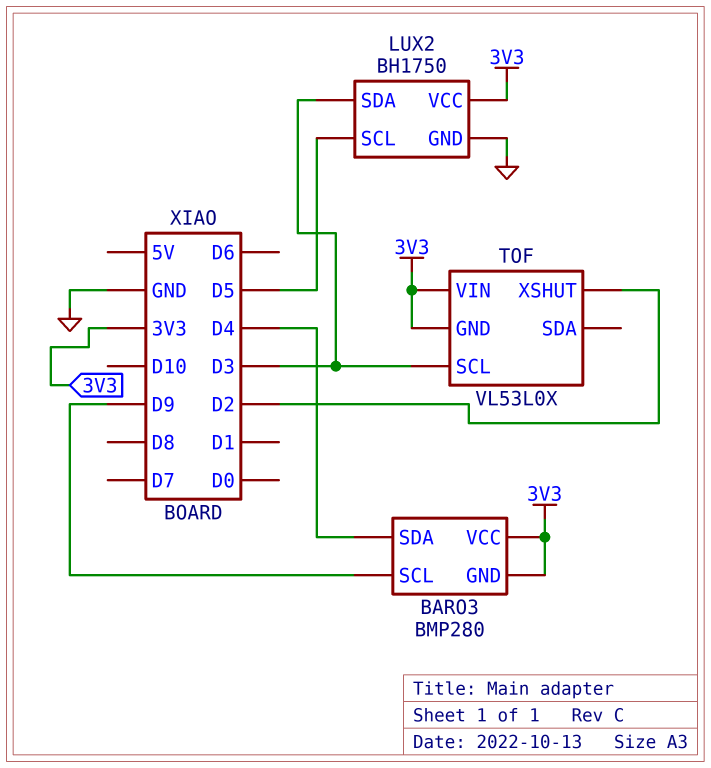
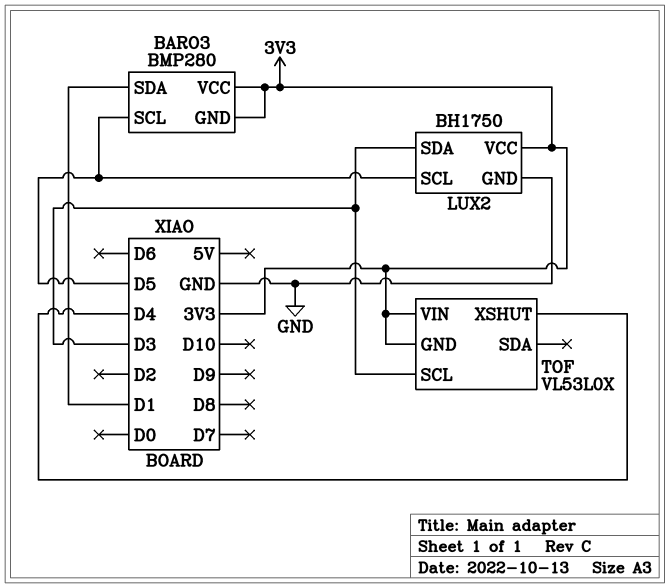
BARO3 pin SCL: D9 -> D5
BARO3 pin SDA: D4 -> D1
TOF pin XSHUT: D2 -> D4

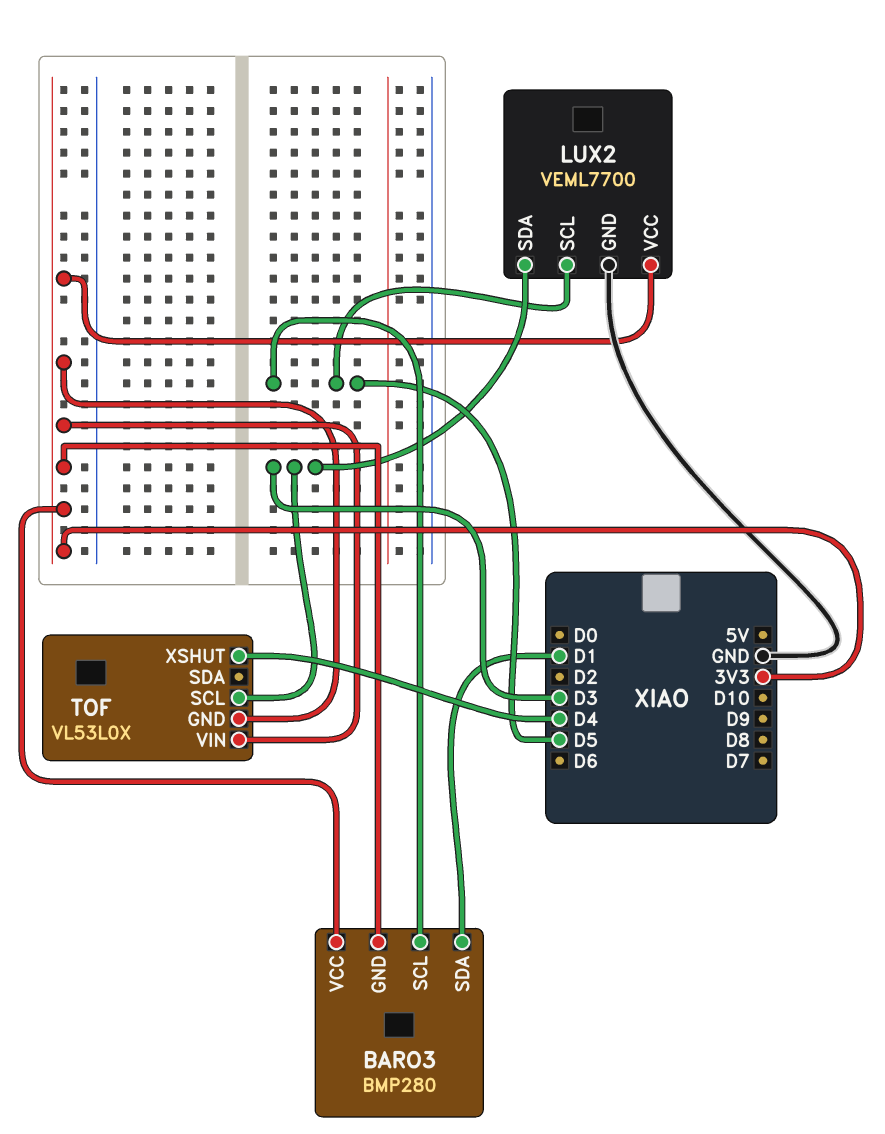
LUX2: BH1750 -> VEML7700

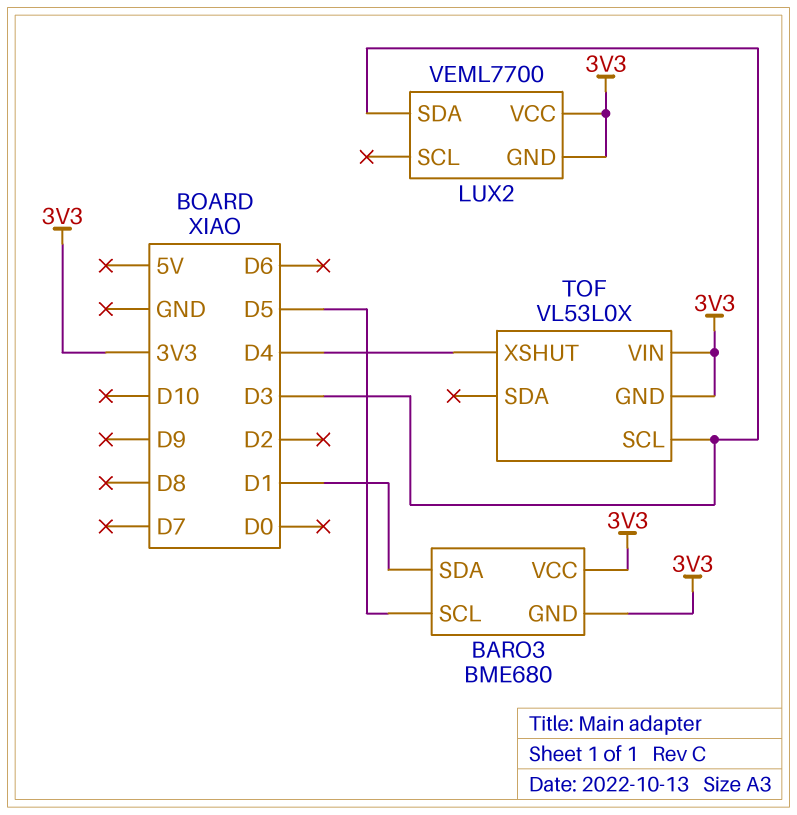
BARO3: BMP280 -> BME680
LUX2 pin GND: GND -> 3V3
LUX2 pin SCL: D5 -> none

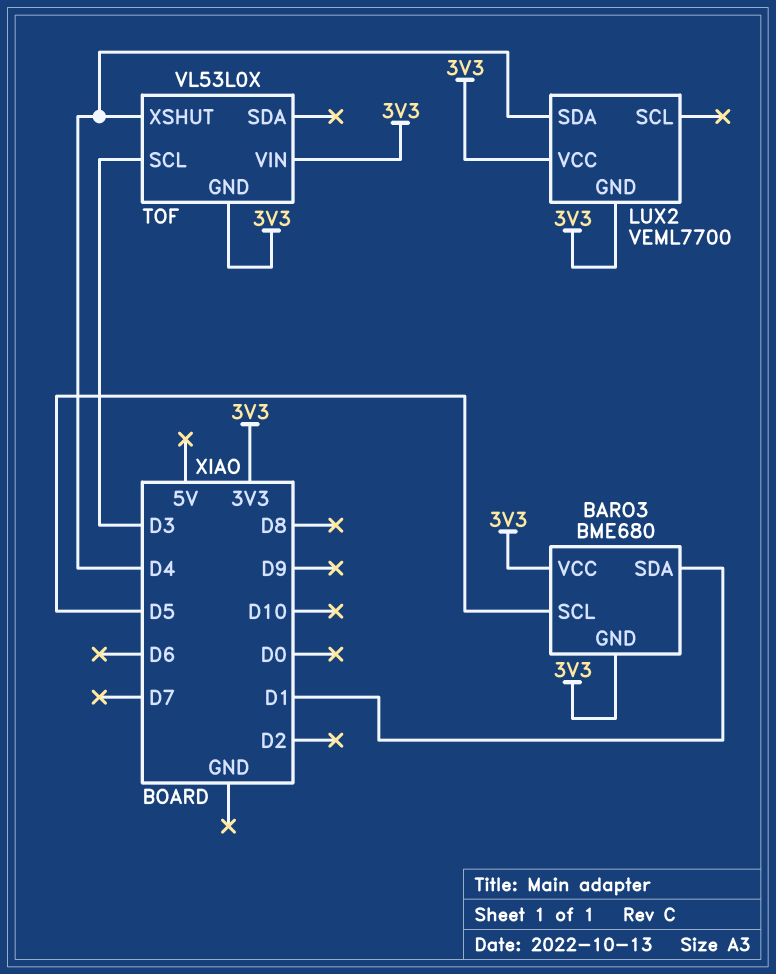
LUX2 pin SDA: D3 -> D4

